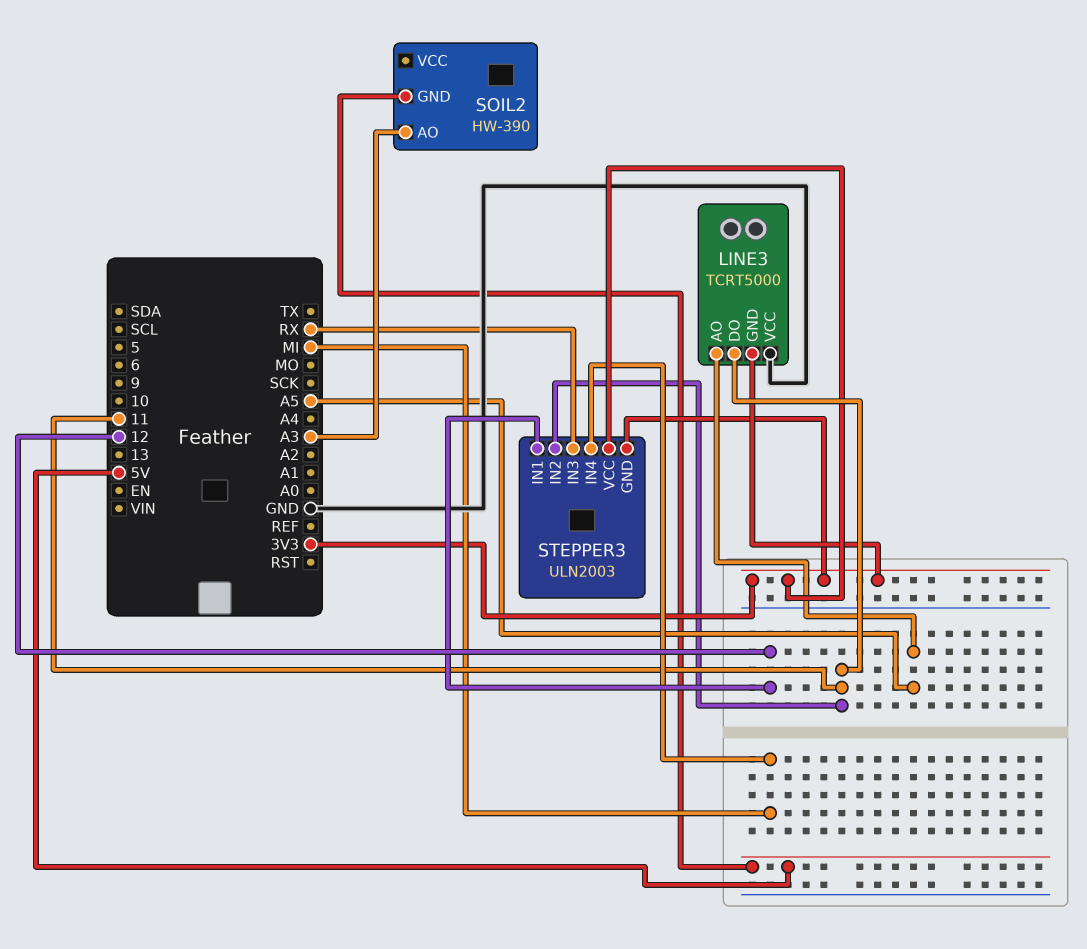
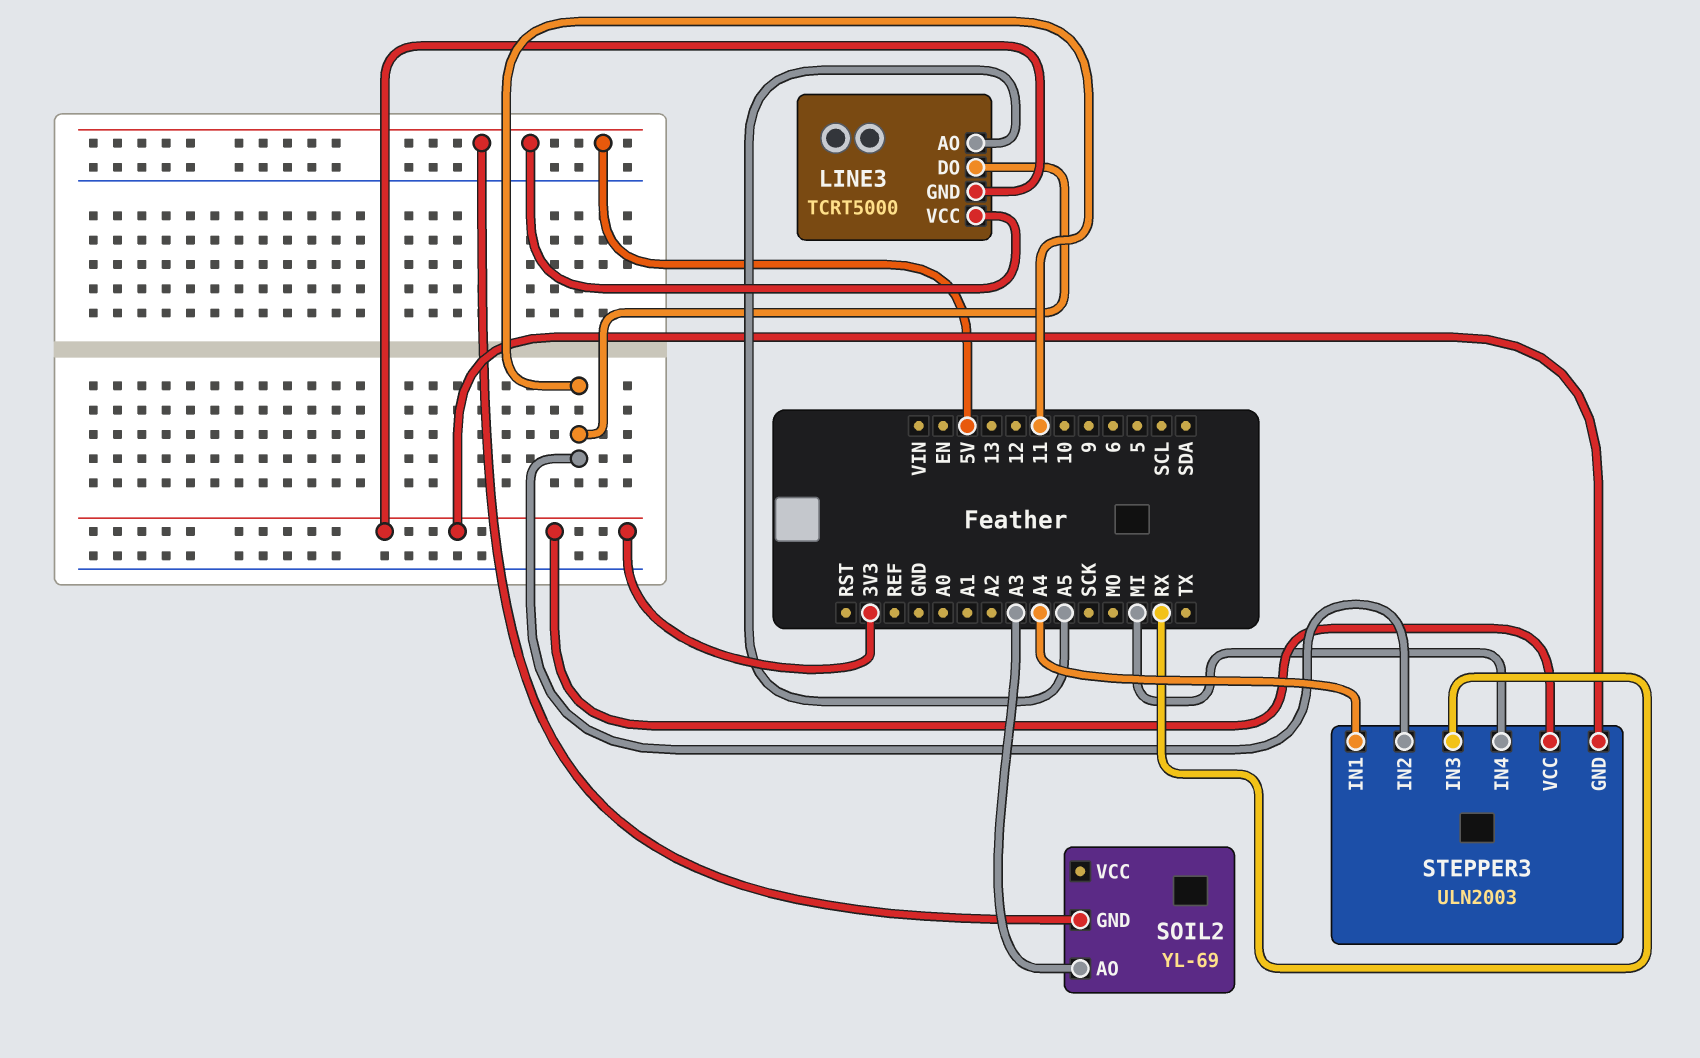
LINE3 pin VCC: GND -> 5V
SOIL2: HW-390 -> YL-69
STEPPER3 pin IN1: 12 -> A4

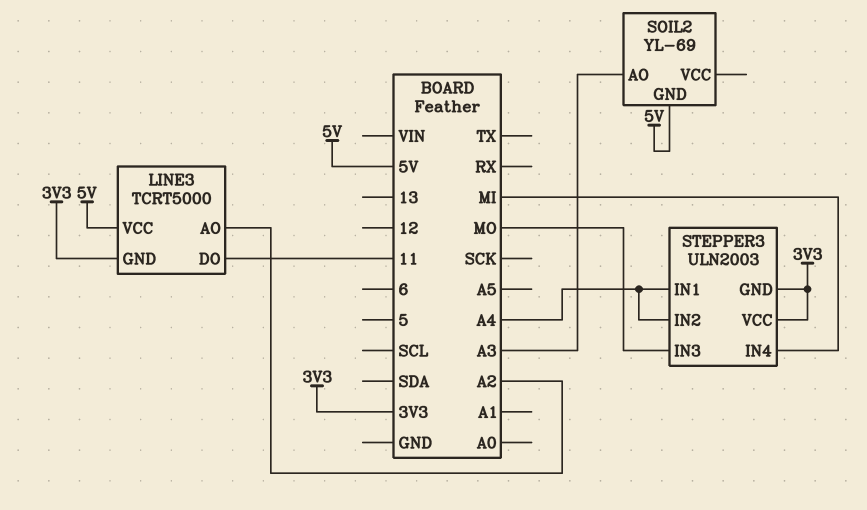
LINE3 pin AO: A5 -> A2
STEPPER3 pin IN2: 11 -> A4
STEPPER3 pin IN3: RX -> MO

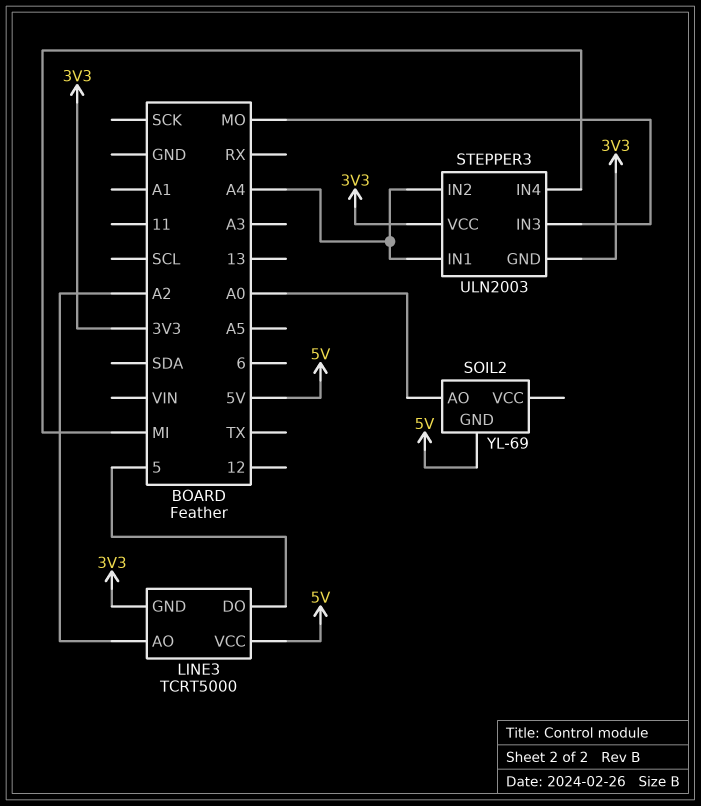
LINE3 pin DO: 11 -> 5
SOIL2 pin AO: A3 -> A0

